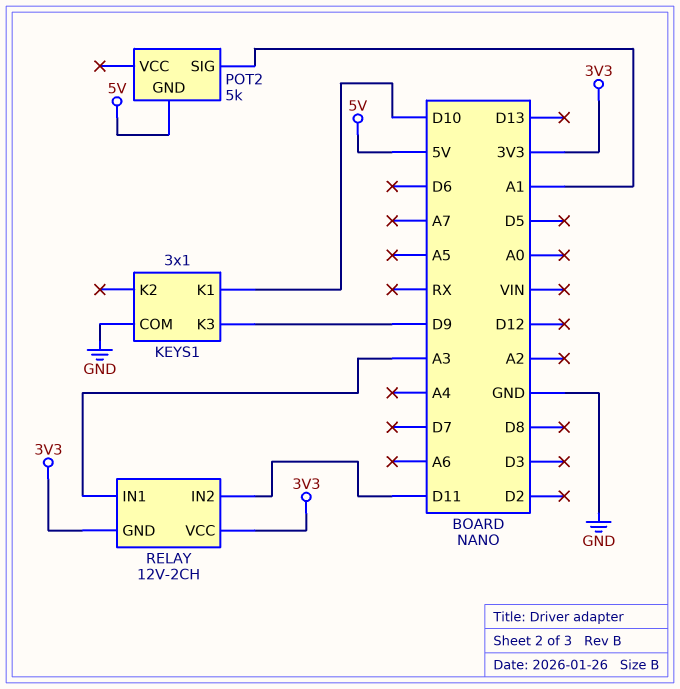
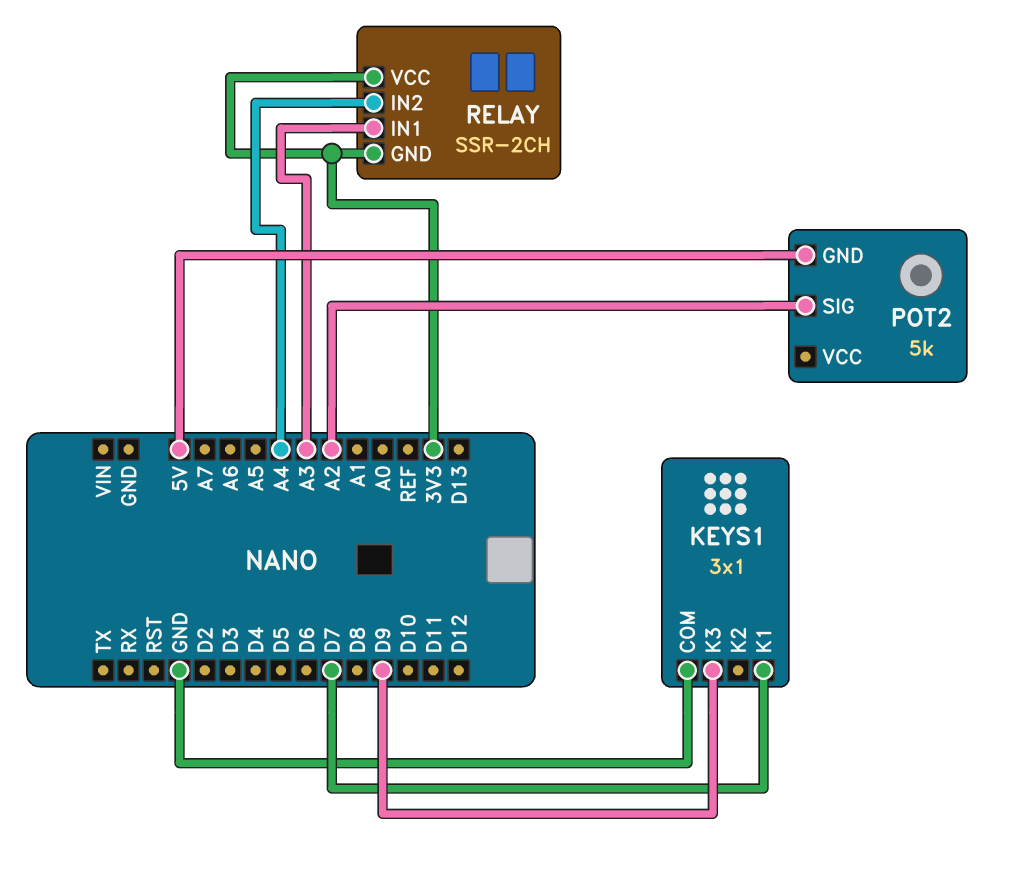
KEYS1 pin K1: D10 -> D7
POT2 pin SIG: A1 -> A2
RELAY: 12V-2CH -> SSR-2CH
RELAY pin IN2: D11 -> A4

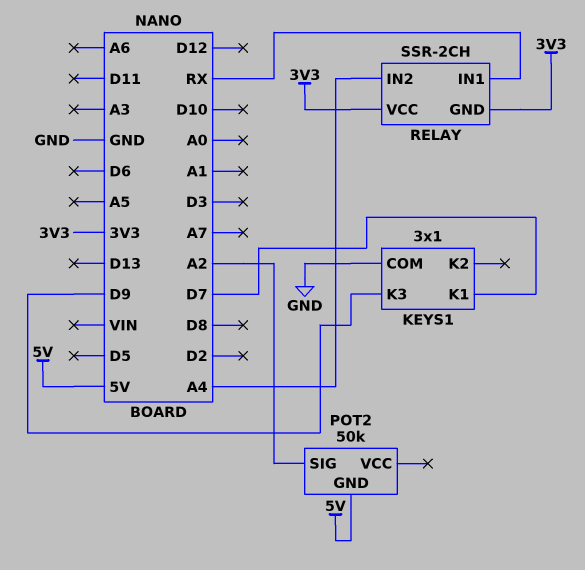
POT2: 5k -> 50k
RELAY pin IN1: A3 -> RX

